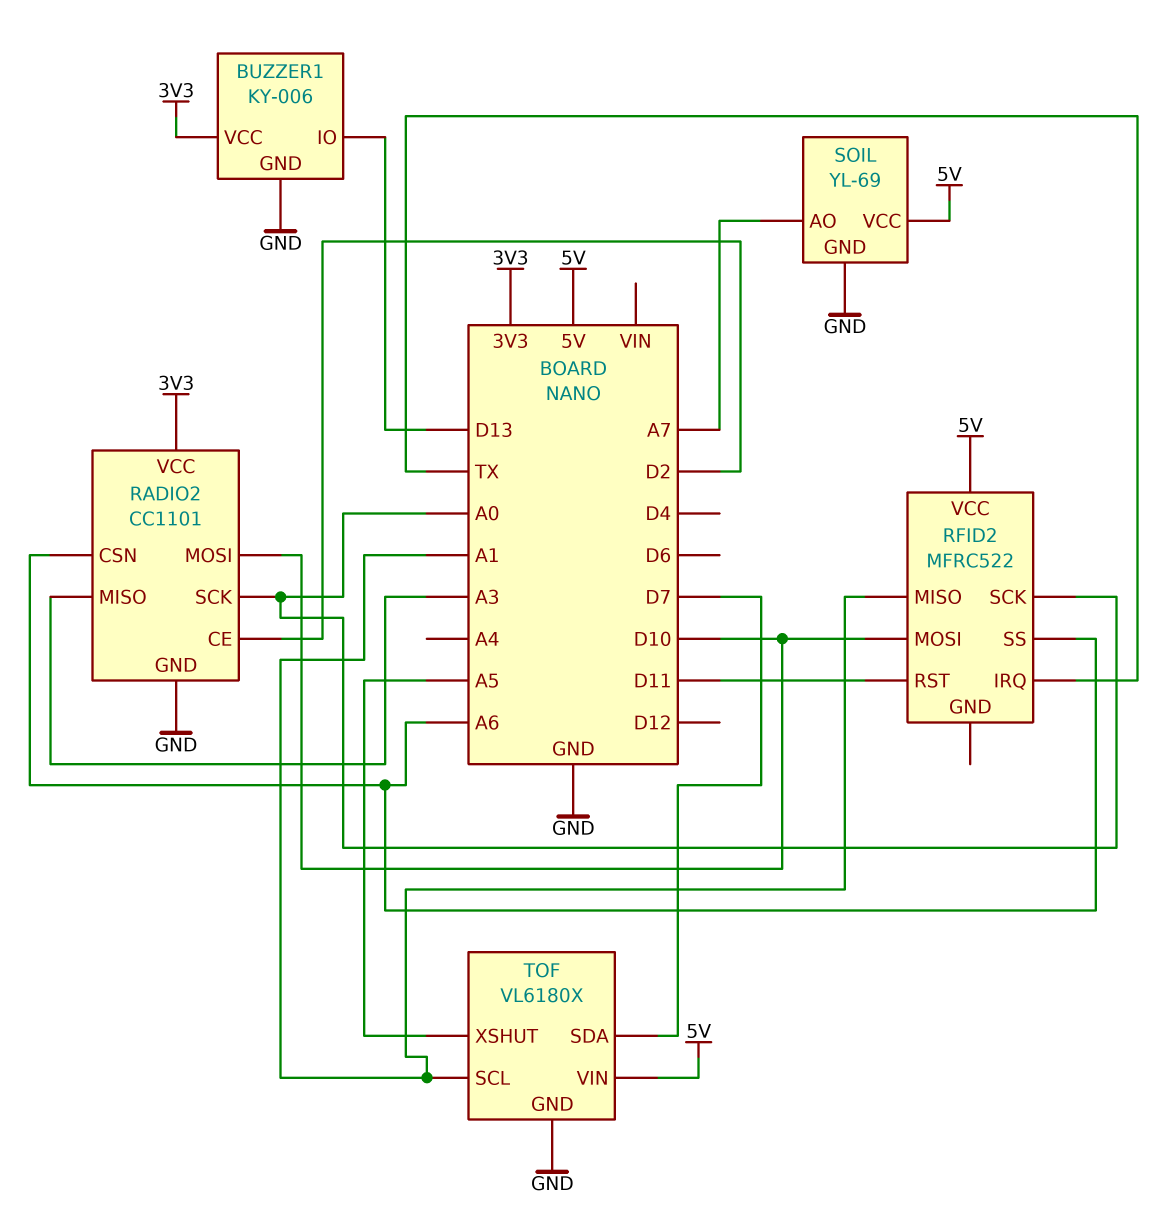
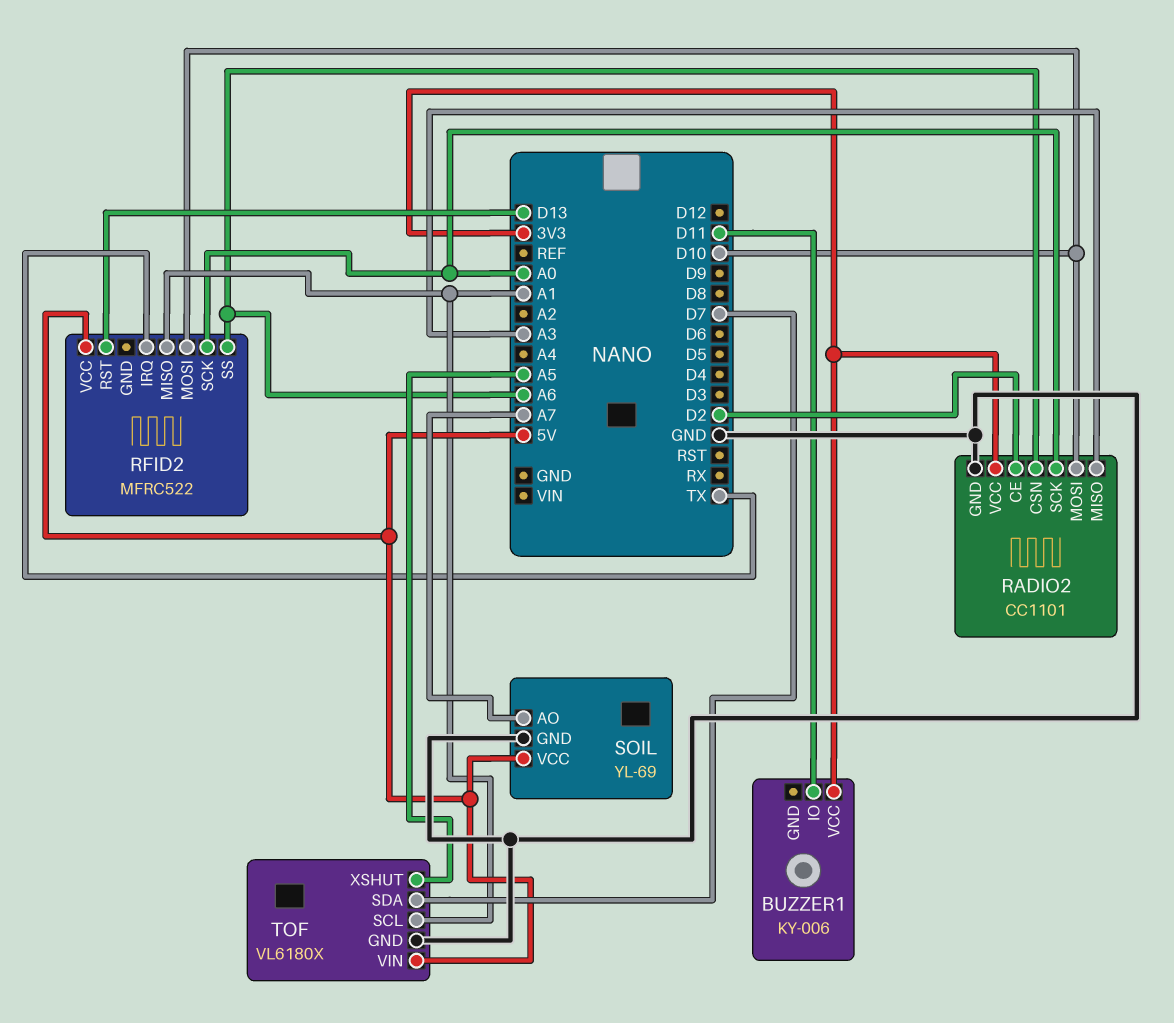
BUZZER1 pin GND: GND -> none
BUZZER1 pin IO: D13 -> D11
RFID2 pin RST: D11 -> D13

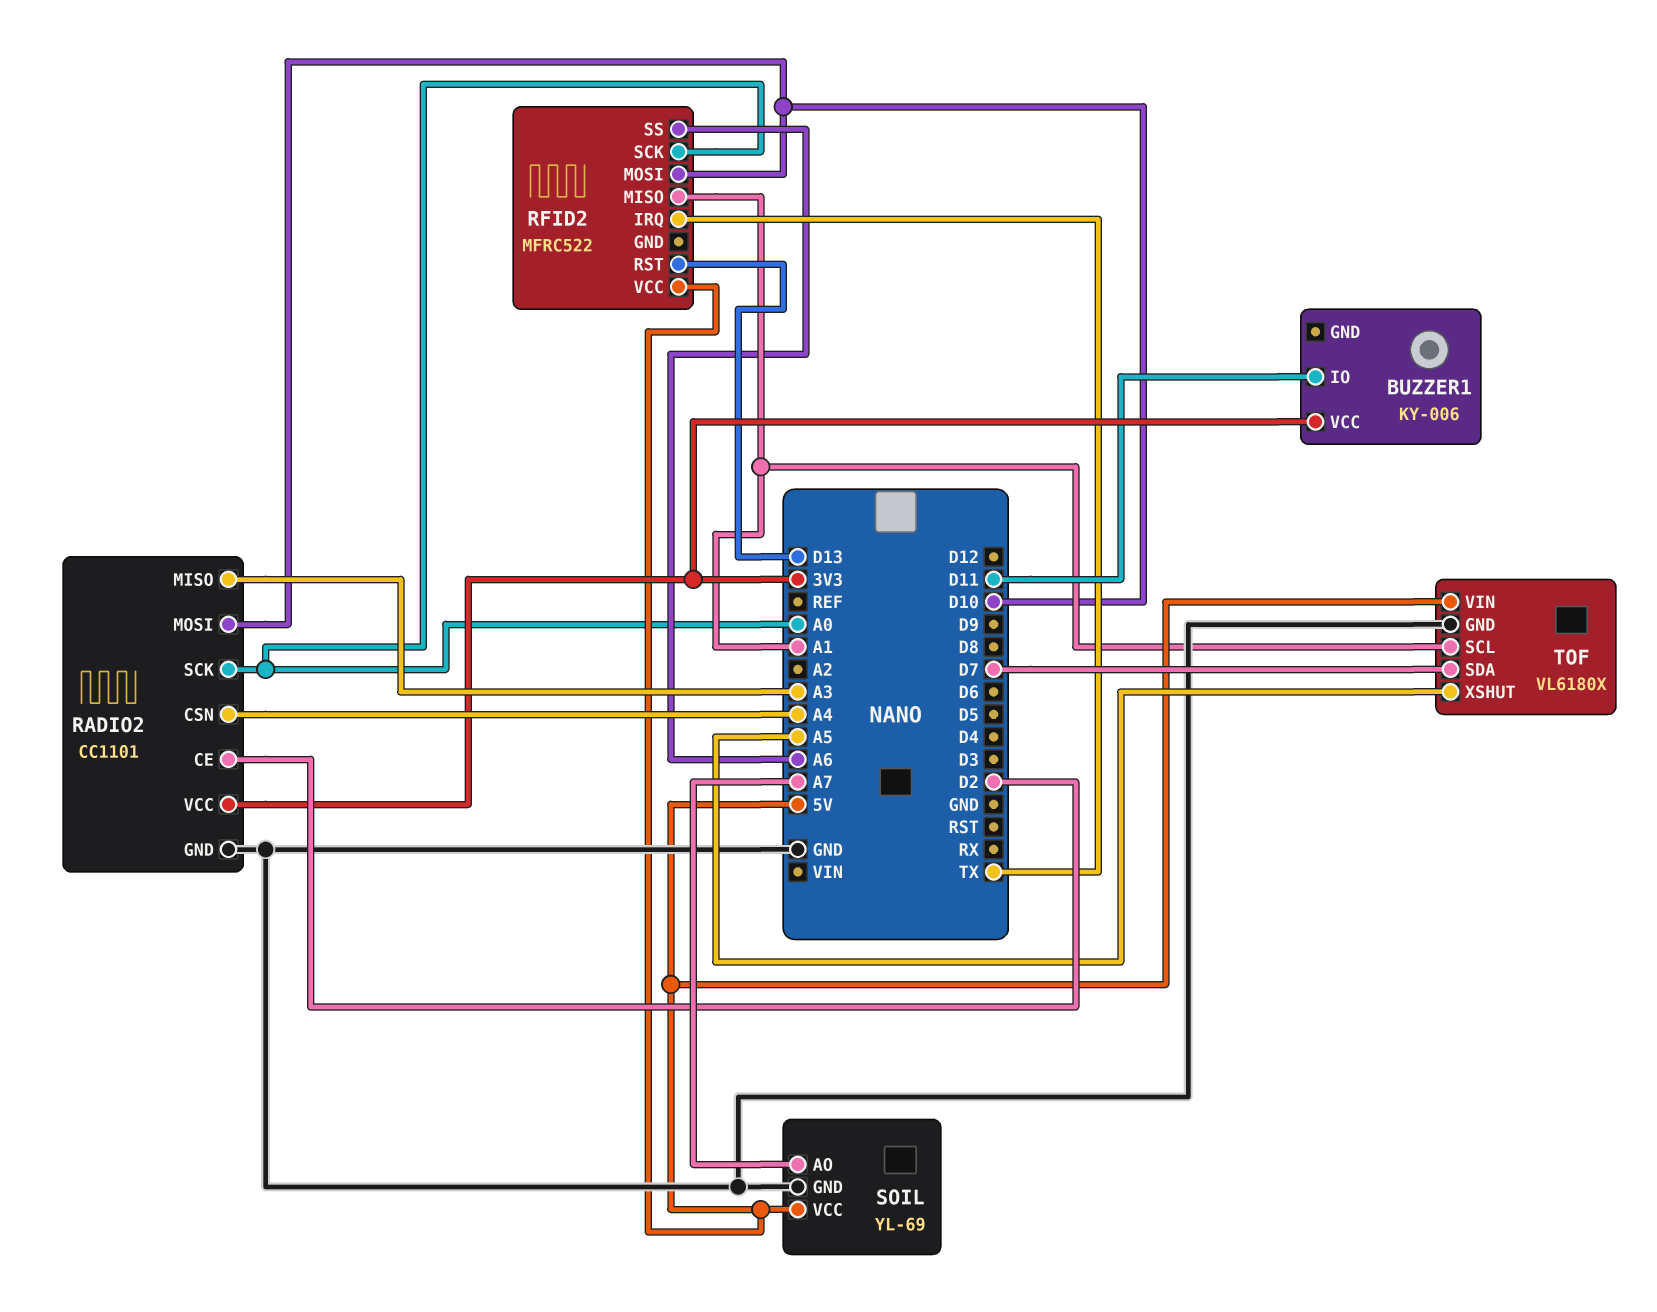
RADIO2 pin CSN: A6 -> A4

